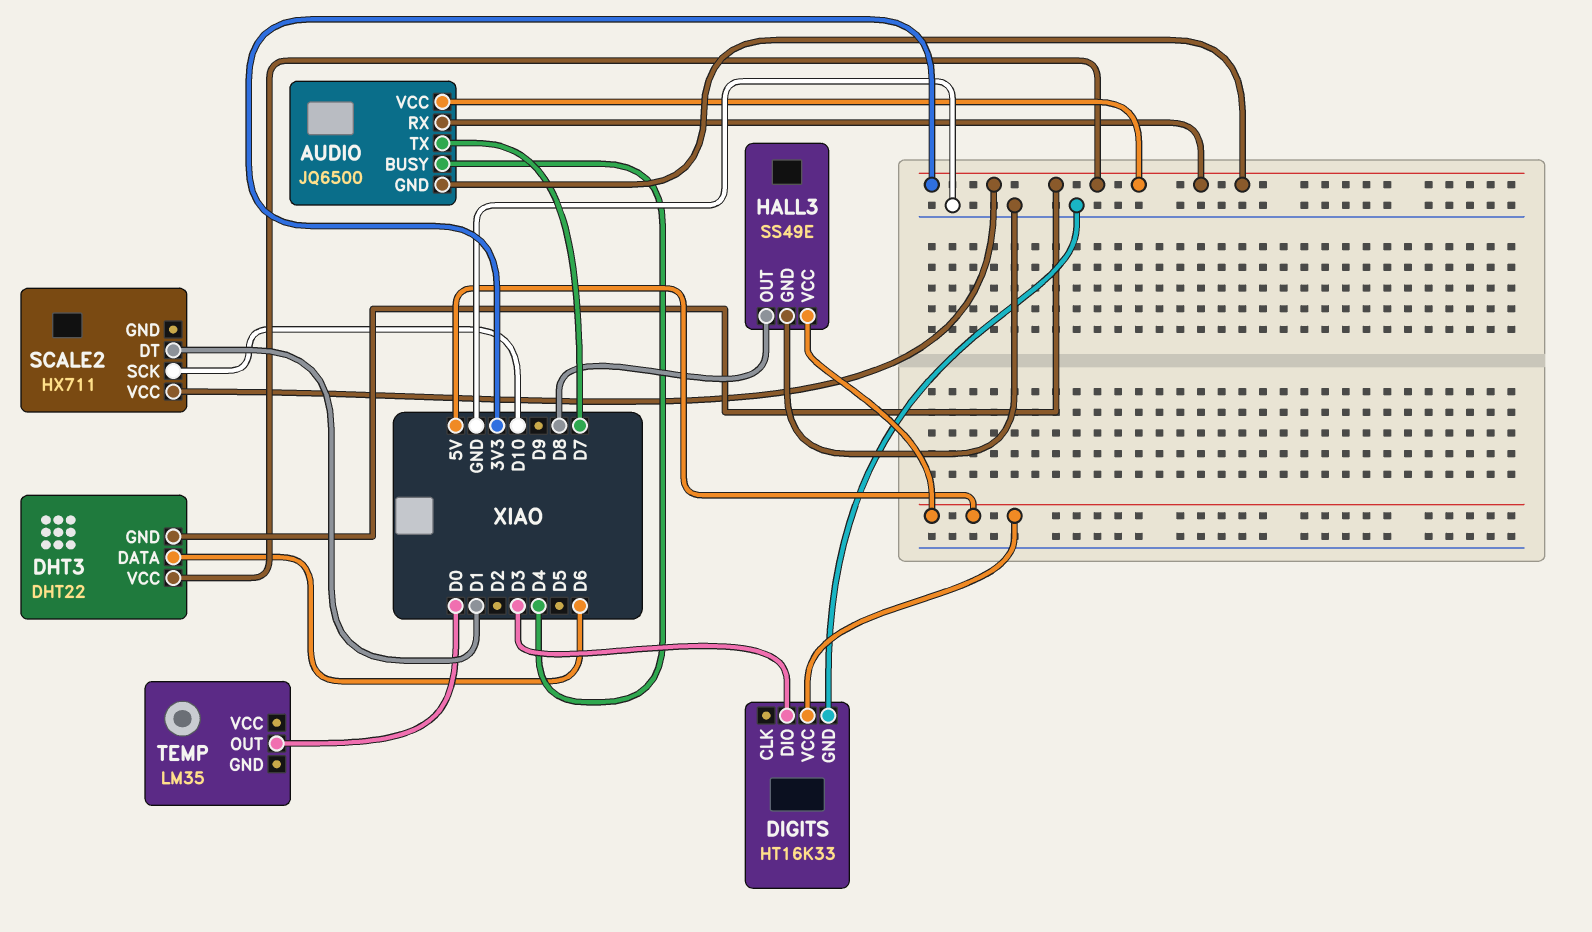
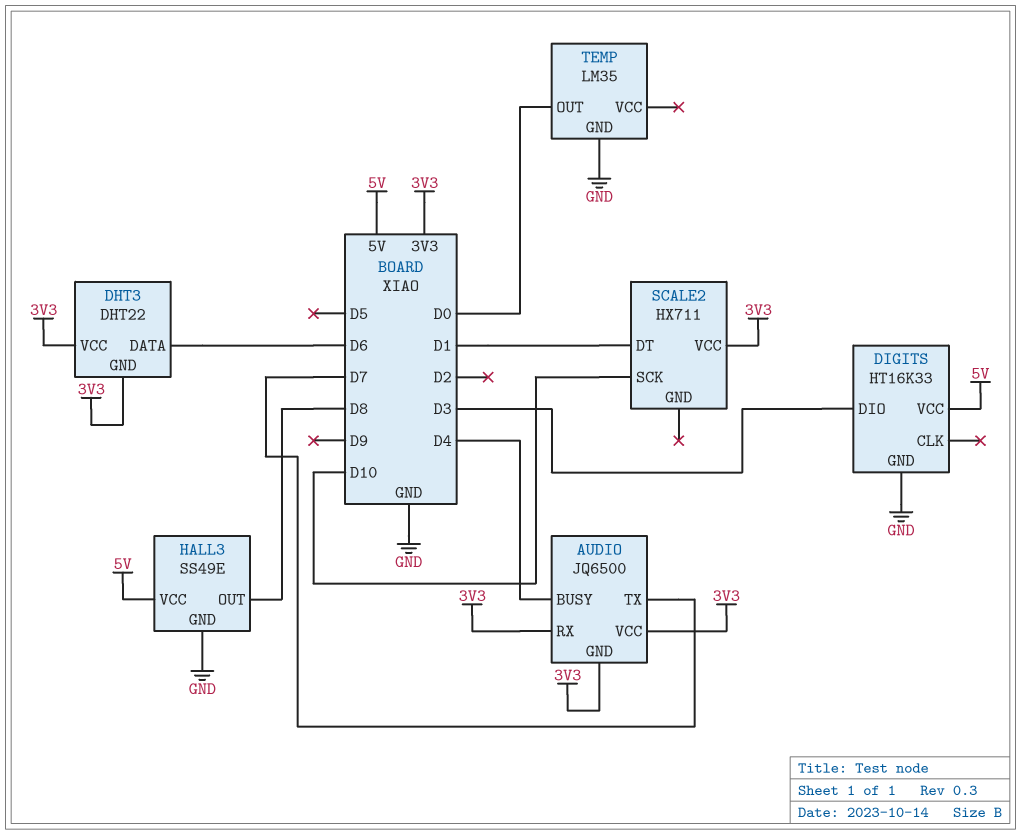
TEMP pin GND: none -> GND

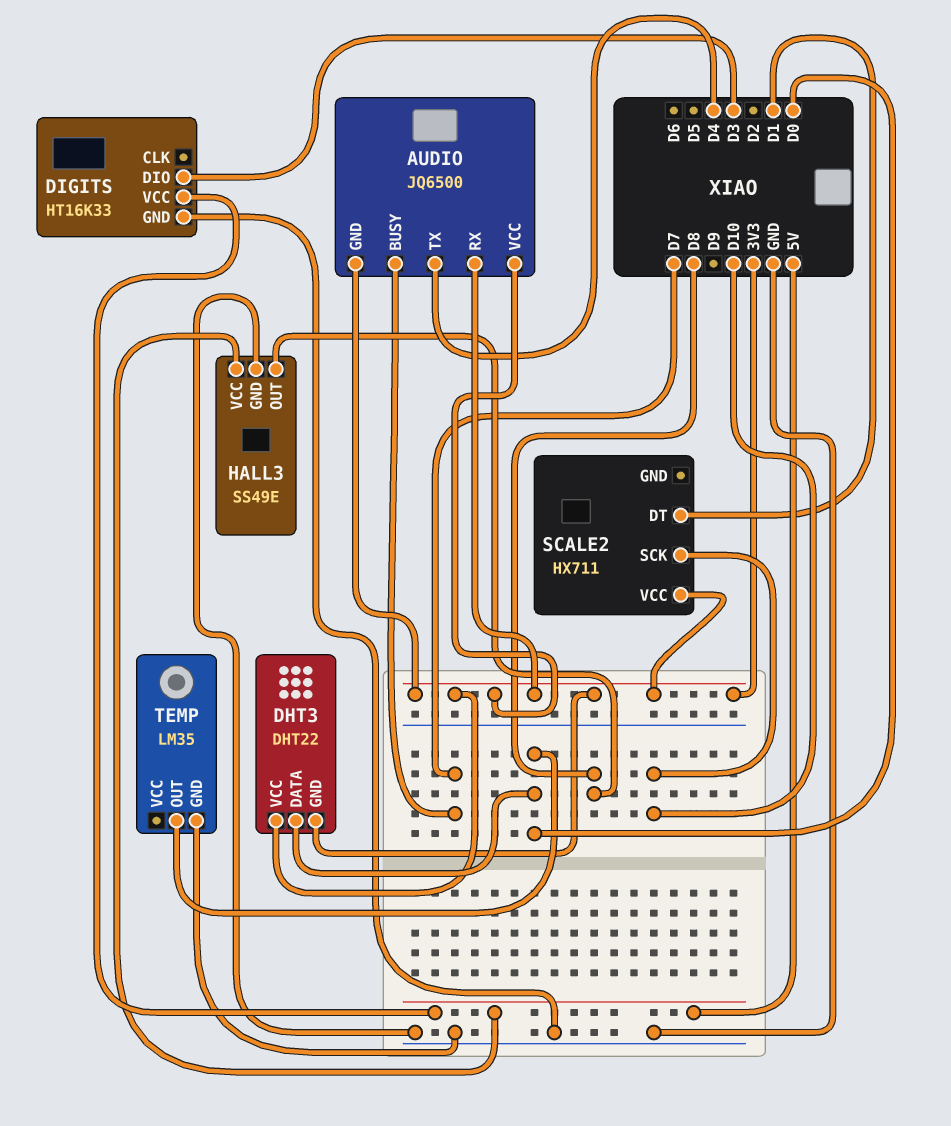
AUDIO pin BUSY: D4 -> D7
AUDIO pin TX: D7 -> D4
DHT3 pin DATA: D6 -> D0

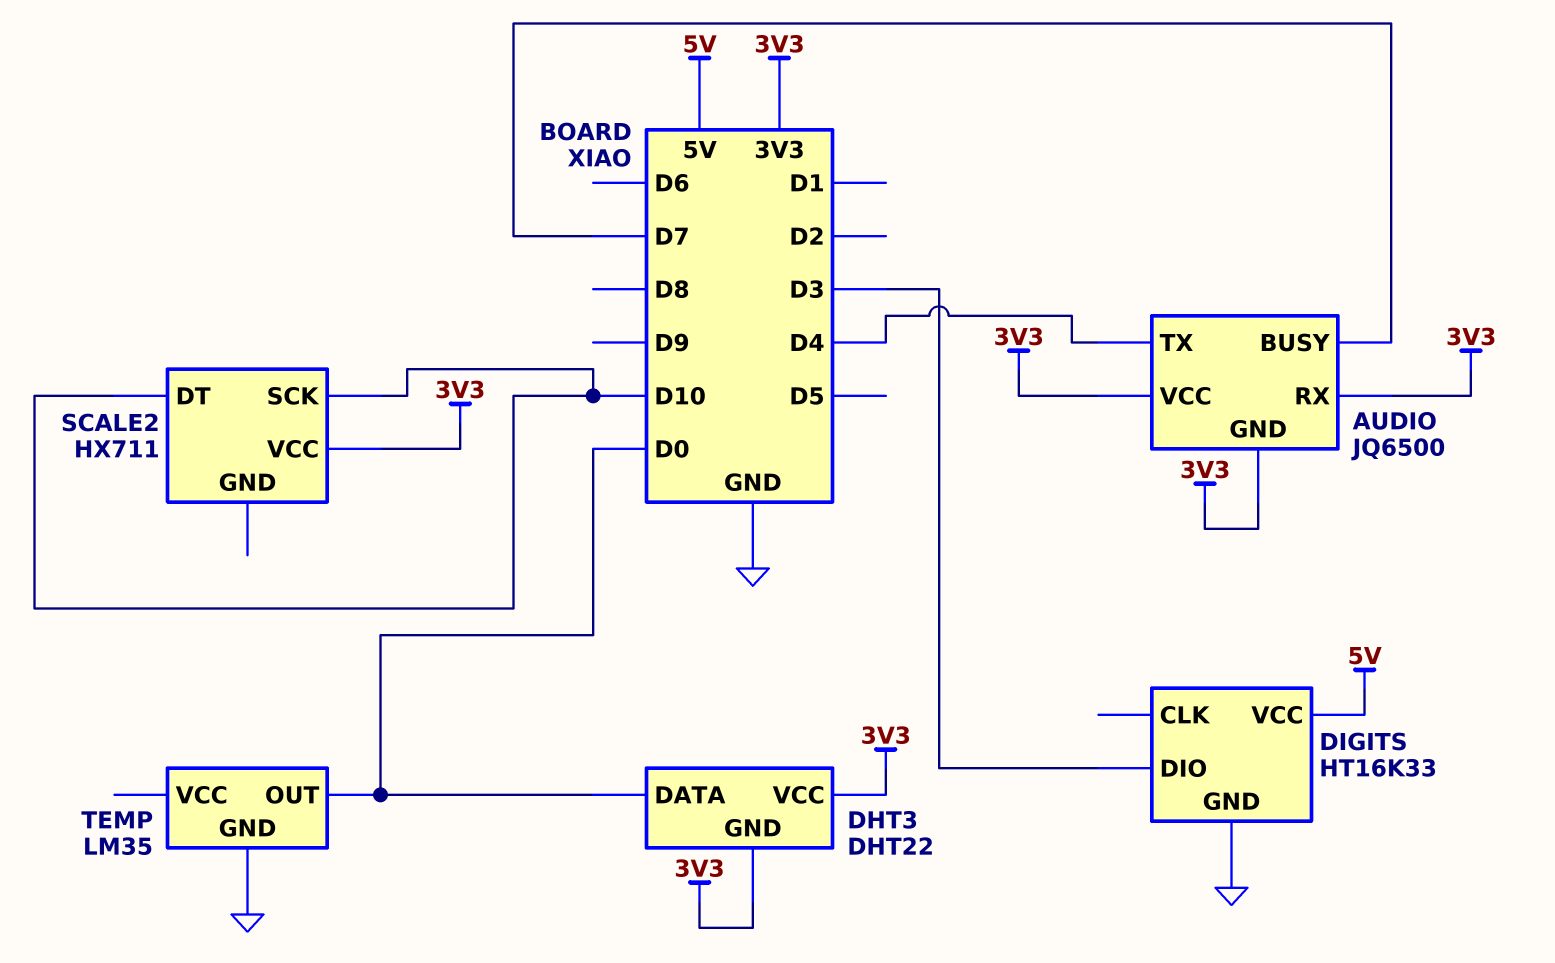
HALL3: SS49E -> none
HALL3 pin GND: GND -> none
HALL3 pin OUT: D8 -> none
HALL3 pin VCC: 5V -> none
SCALE2 pin DT: D1 -> D10

